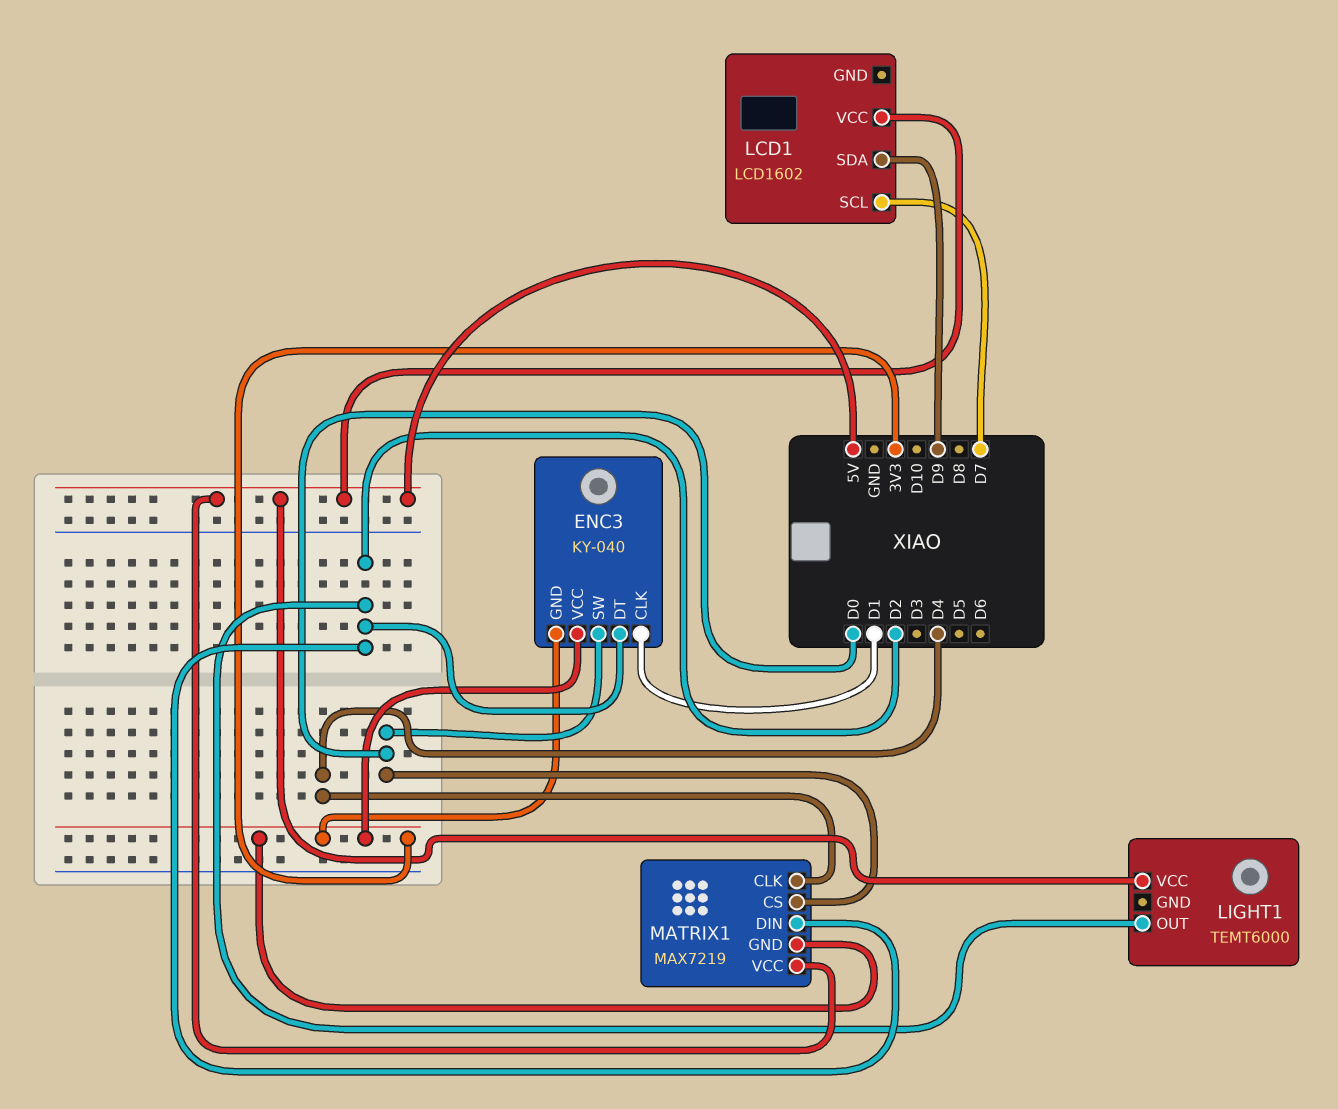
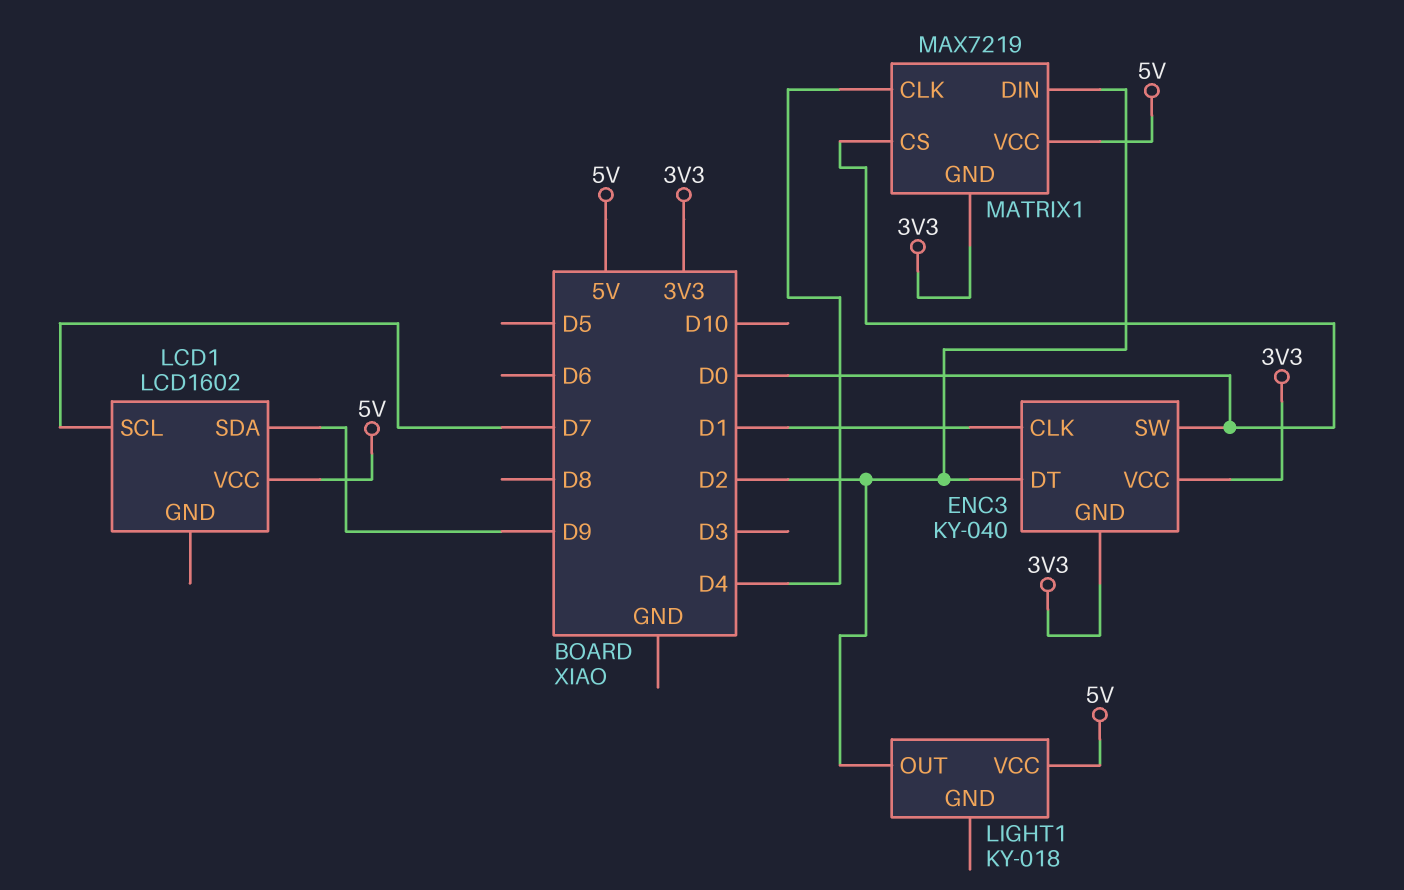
LIGHT1: TEMT6000 -> KY-018

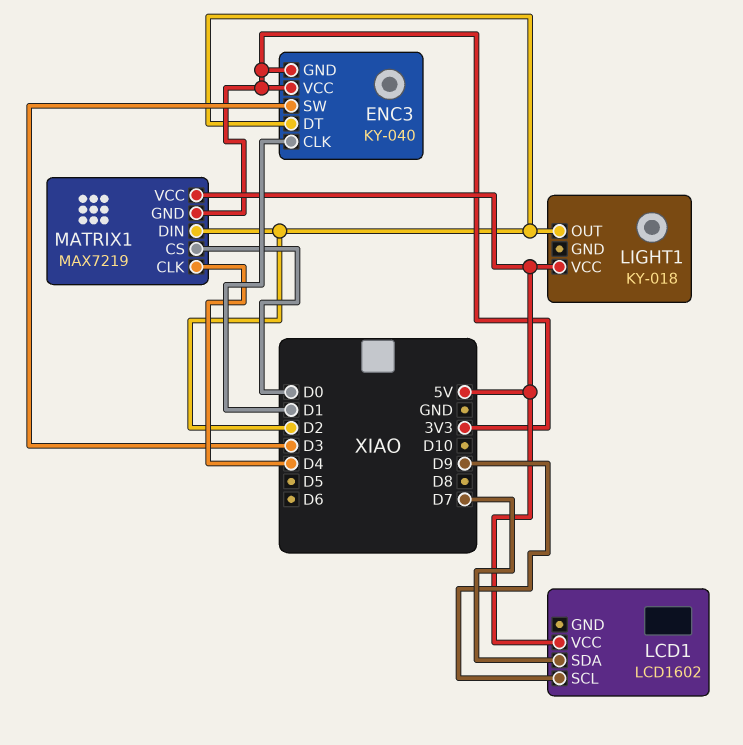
ENC3 pin SW: D0 -> D3
LCD1 pin SCL: D7 -> D9
LCD1 pin SDA: D9 -> D7

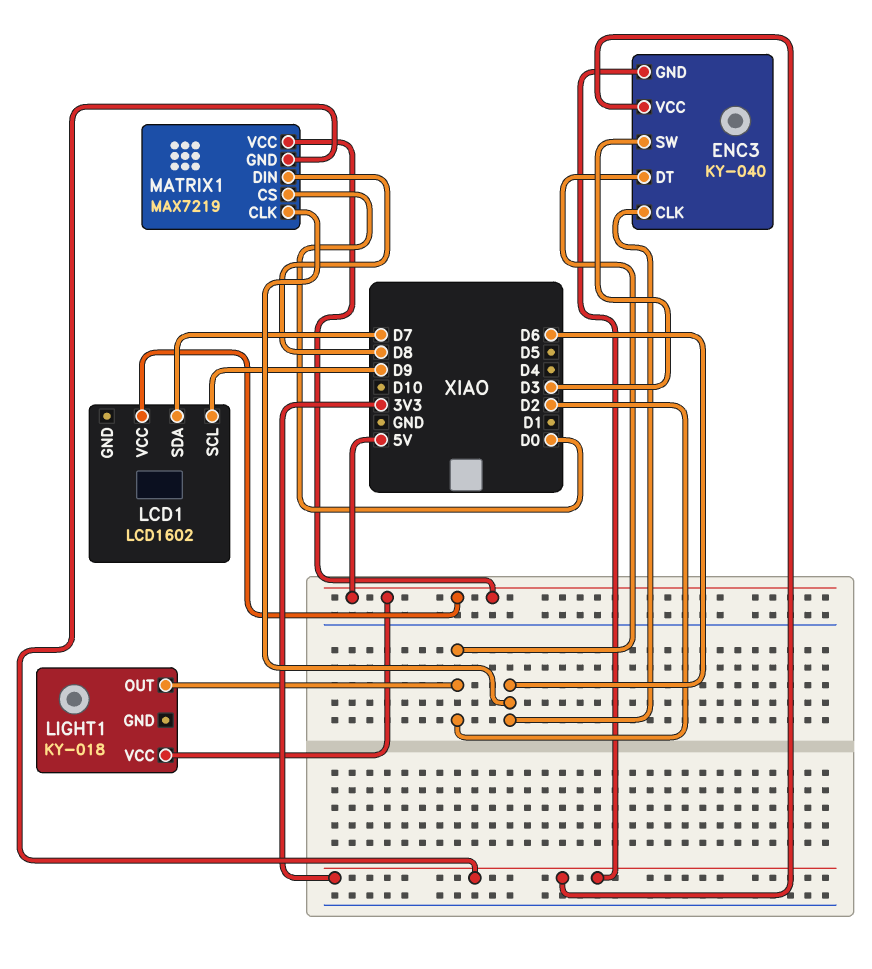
ENC3 pin CLK: D1 -> D6
MATRIX1 pin CLK: D4 -> D6
MATRIX1 pin DIN: D2 -> D8

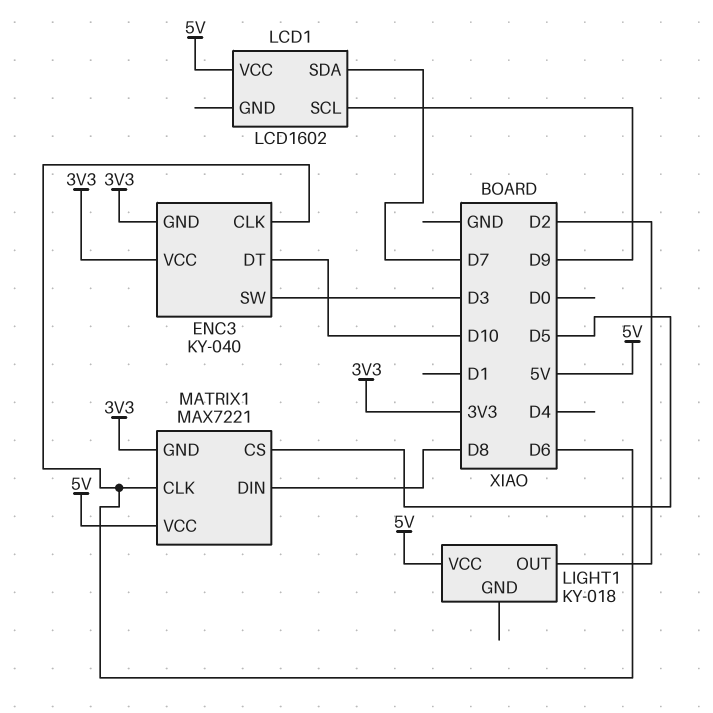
ENC3 pin DT: D2 -> D10
MATRIX1: MAX7219 -> MAX7221
MATRIX1 pin CS: D0 -> D5

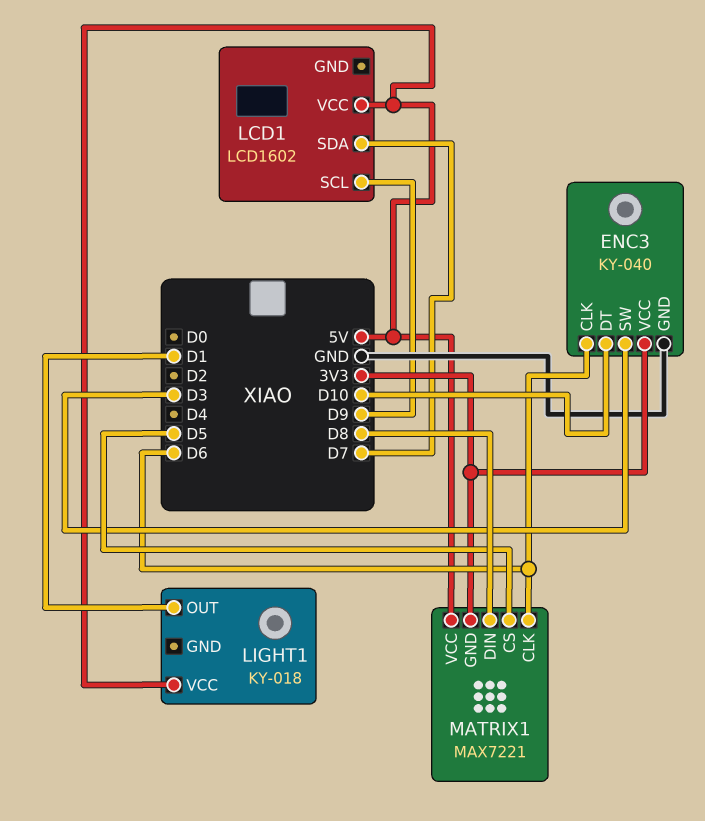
ENC3 pin GND: 3V3 -> GND
LIGHT1 pin OUT: D2 -> D1

